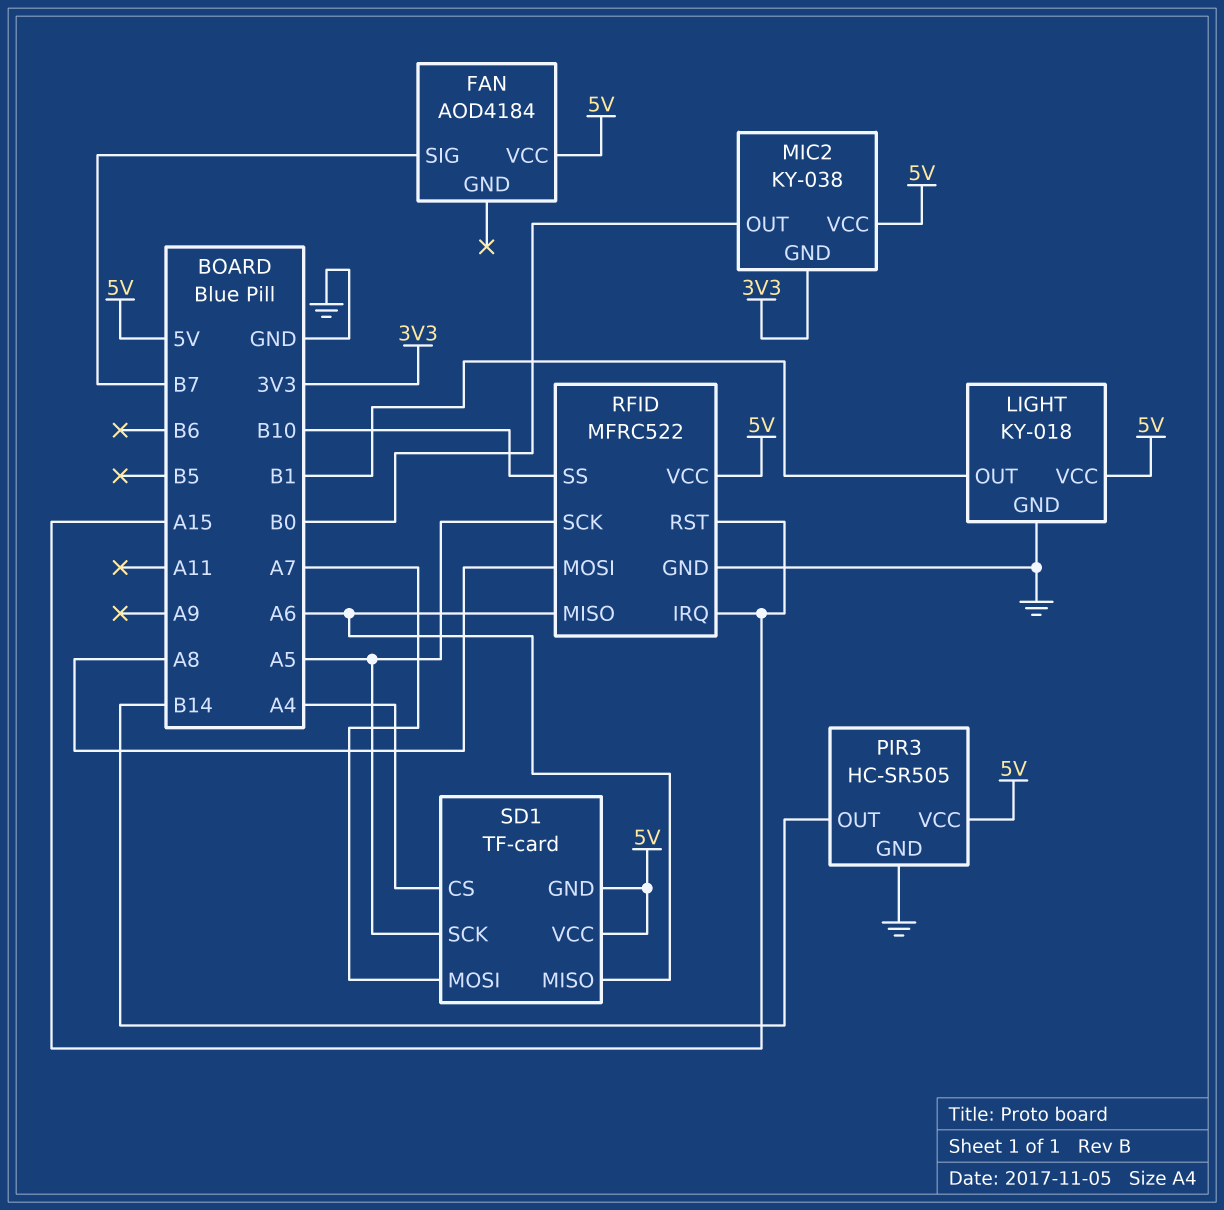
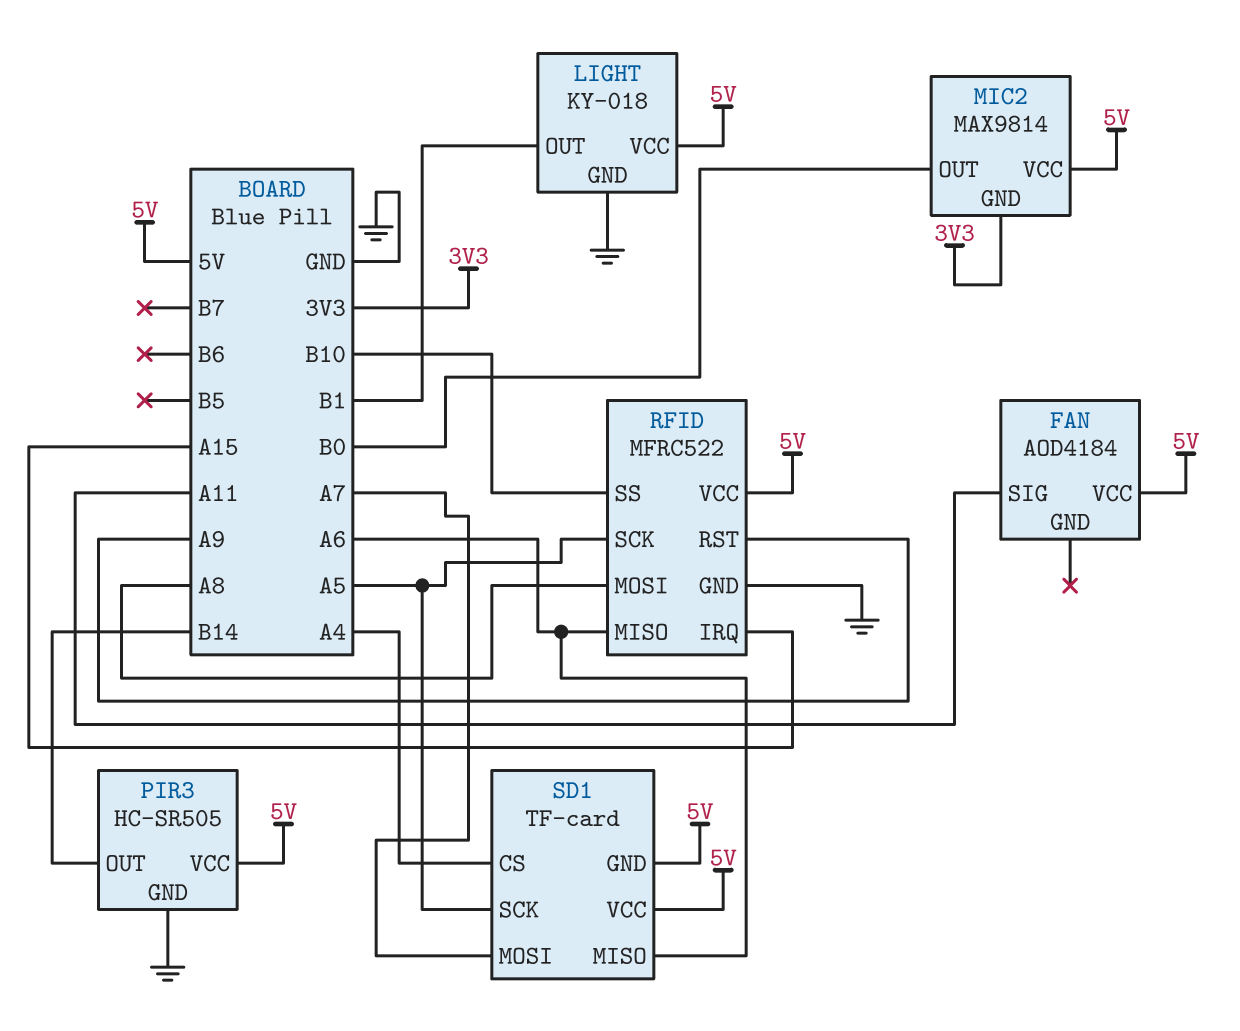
FAN pin SIG: B7 -> A11
MIC2: KY-038 -> MAX9814
RFID pin RST: A15 -> A9

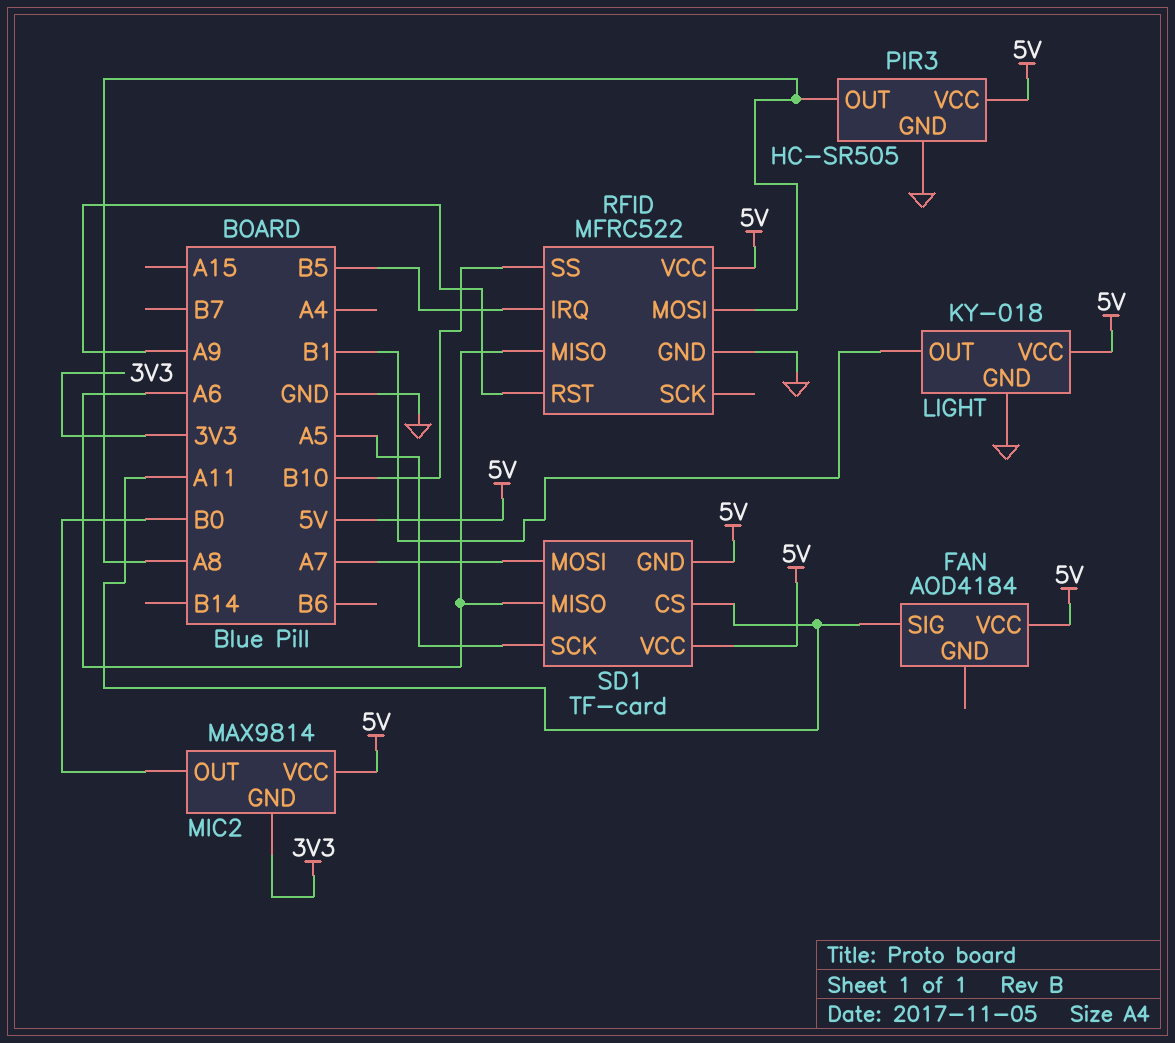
PIR3 pin OUT: B14 -> A8
RFID pin IRQ: A15 -> B5
RFID pin SCK: A5 -> none
SD1 pin CS: A4 -> A11

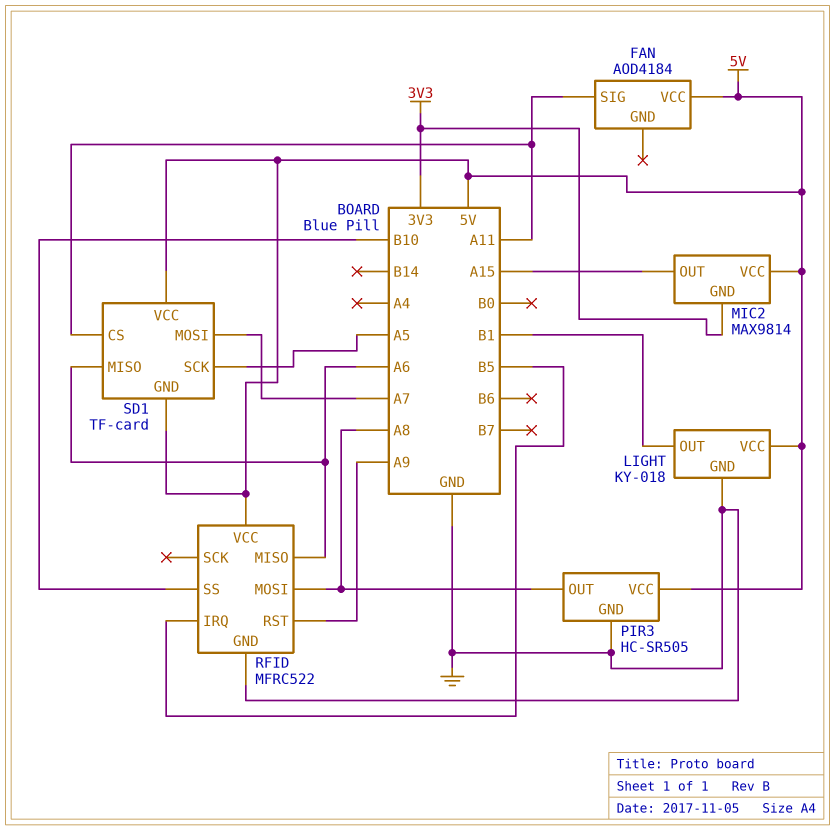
MIC2 pin OUT: B0 -> A15

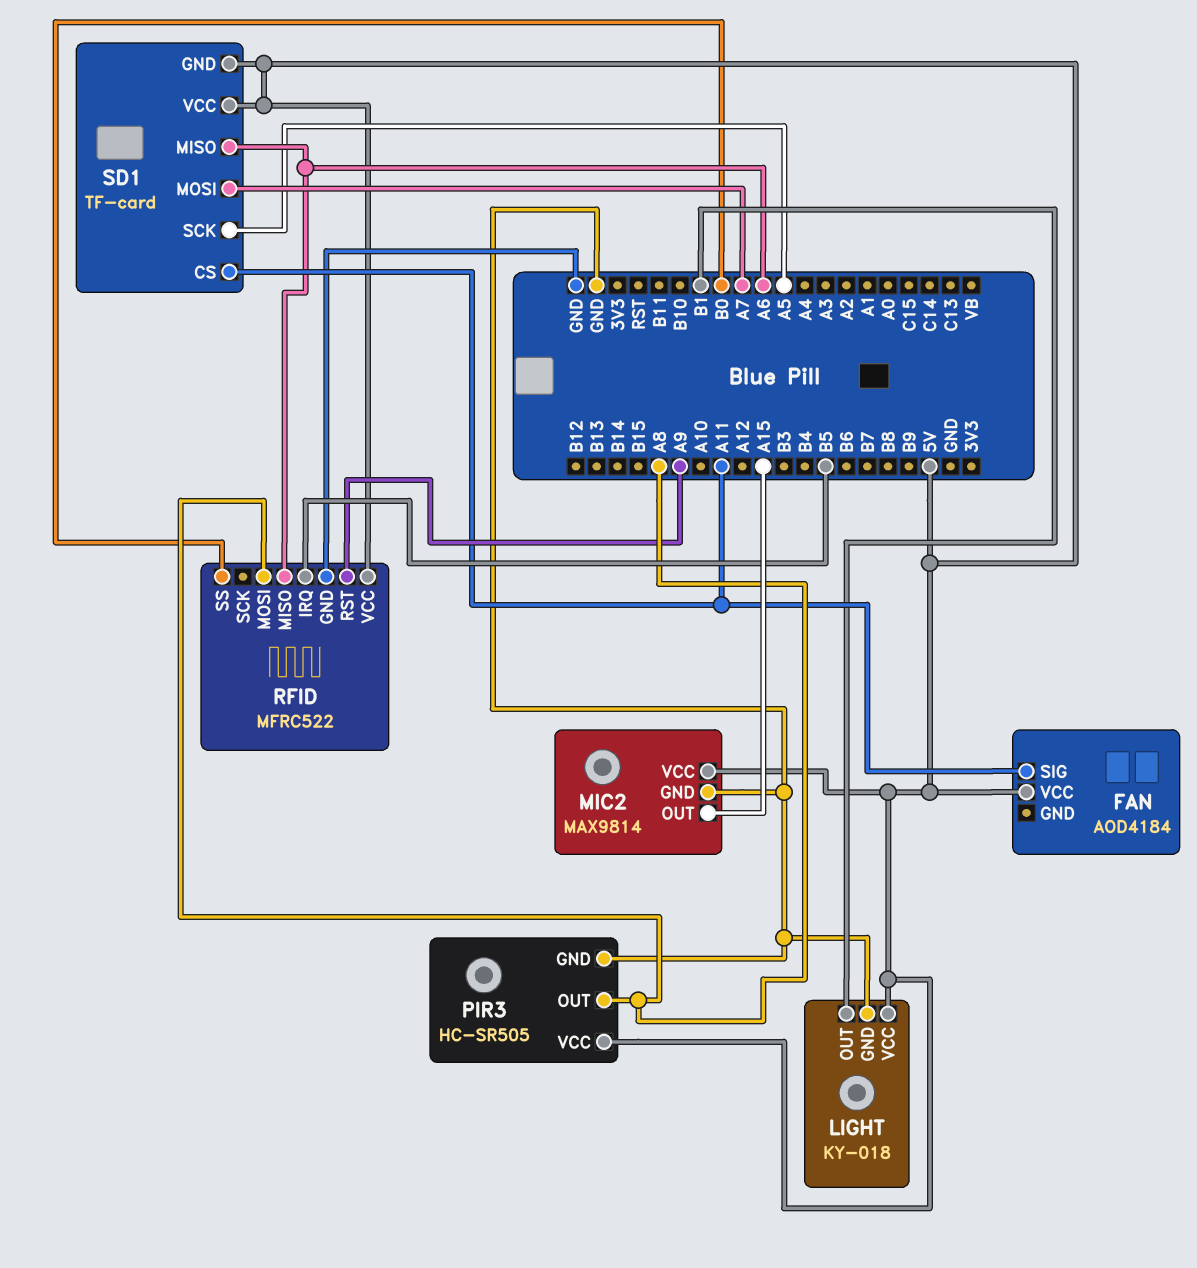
MIC2 pin GND: 3V3 -> GND
RFID pin SS: B10 -> B0

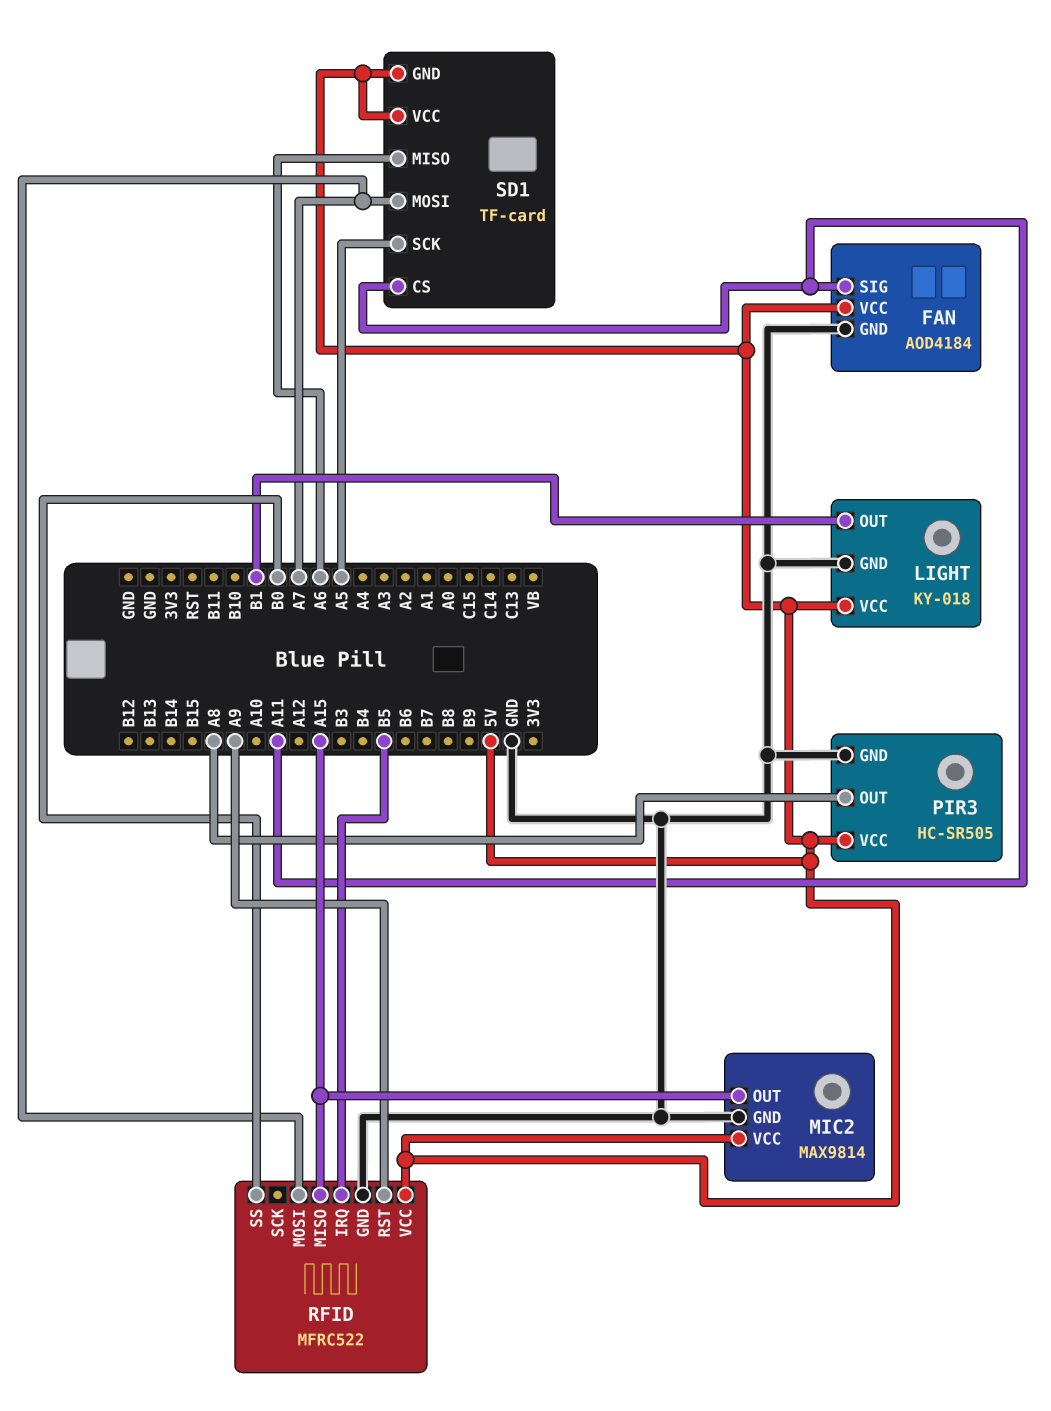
FAN pin GND: none -> GND
RFID pin MISO: A6 -> A15
RFID pin MOSI: A8 -> A7

